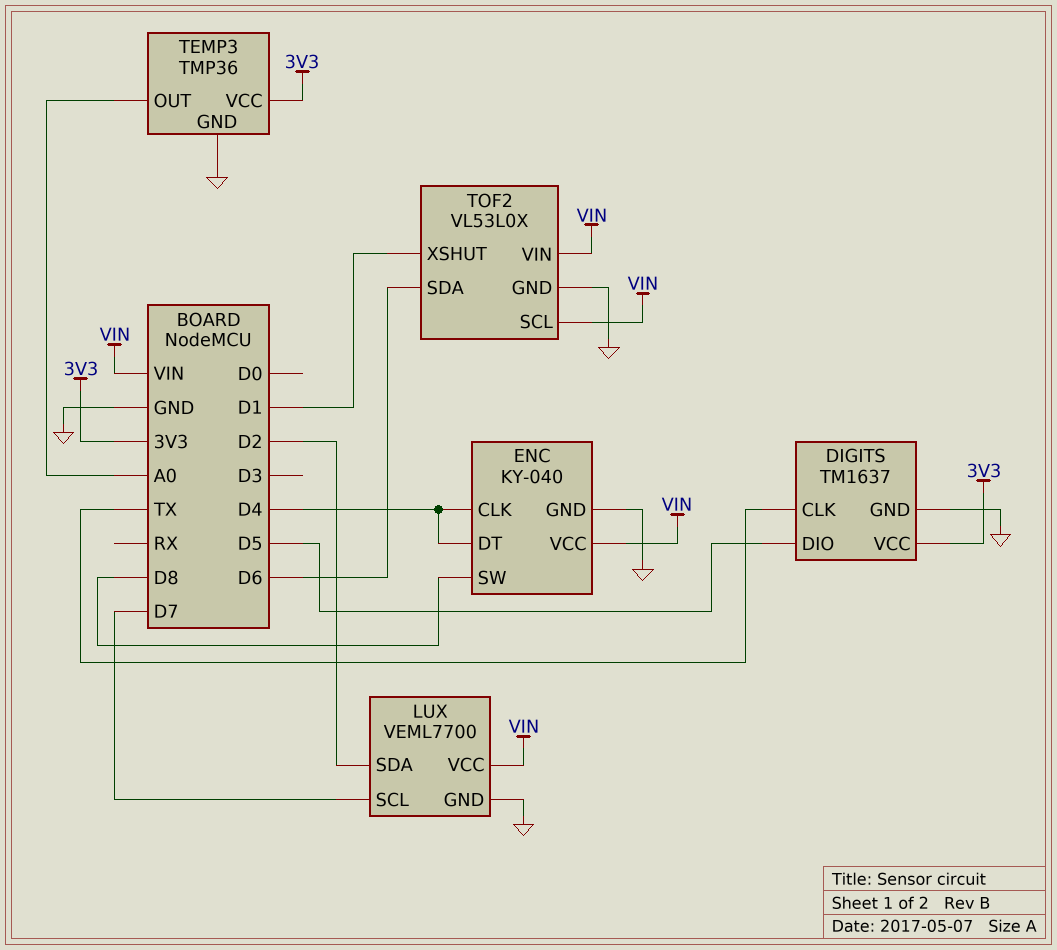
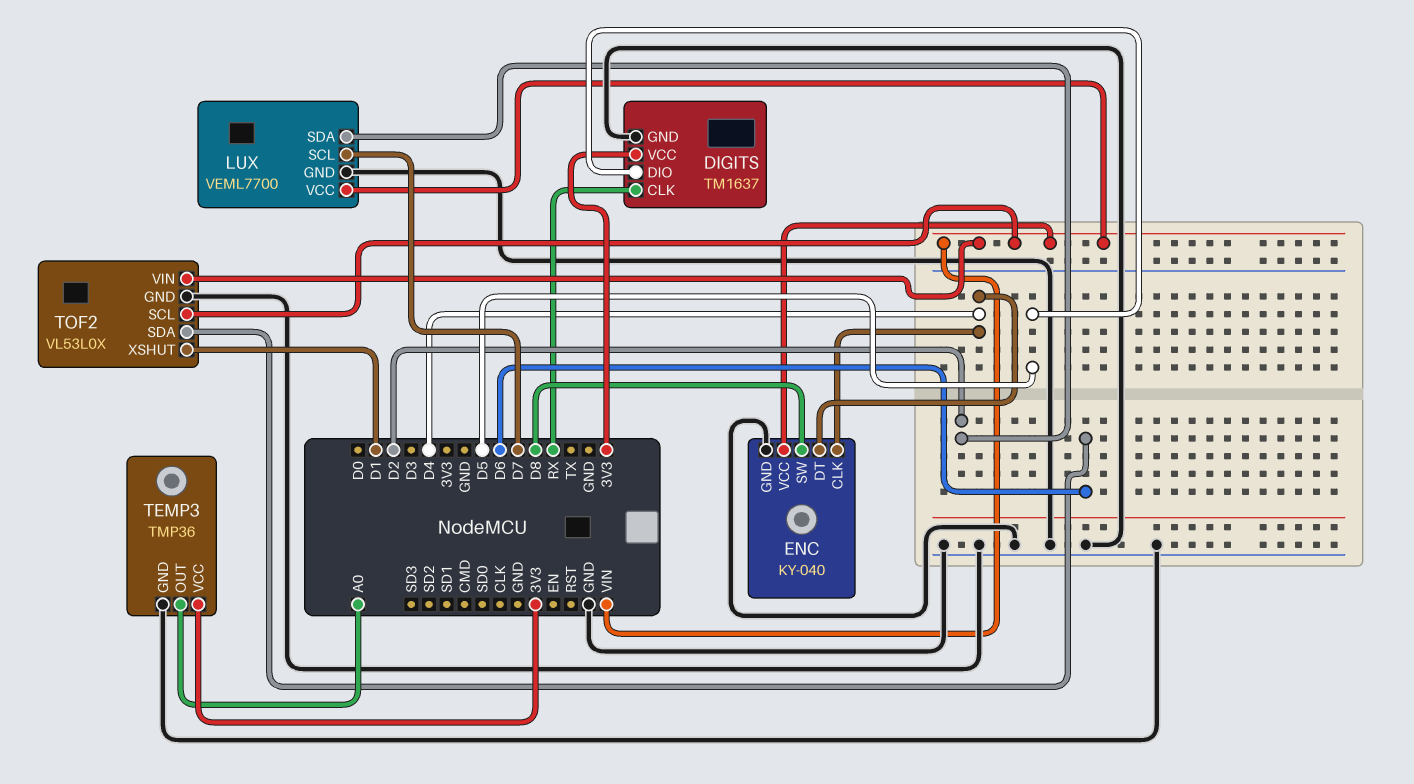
DIGITS pin CLK: TX -> RX

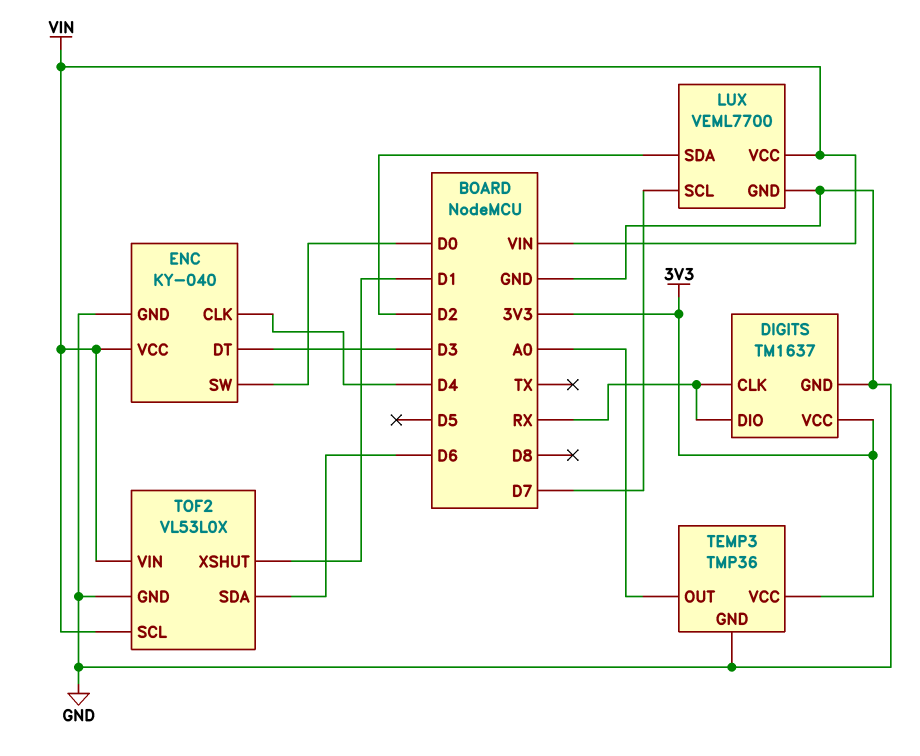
DIGITS pin DIO: D5 -> RX
ENC pin DT: D4 -> D3
ENC pin SW: D8 -> D0

